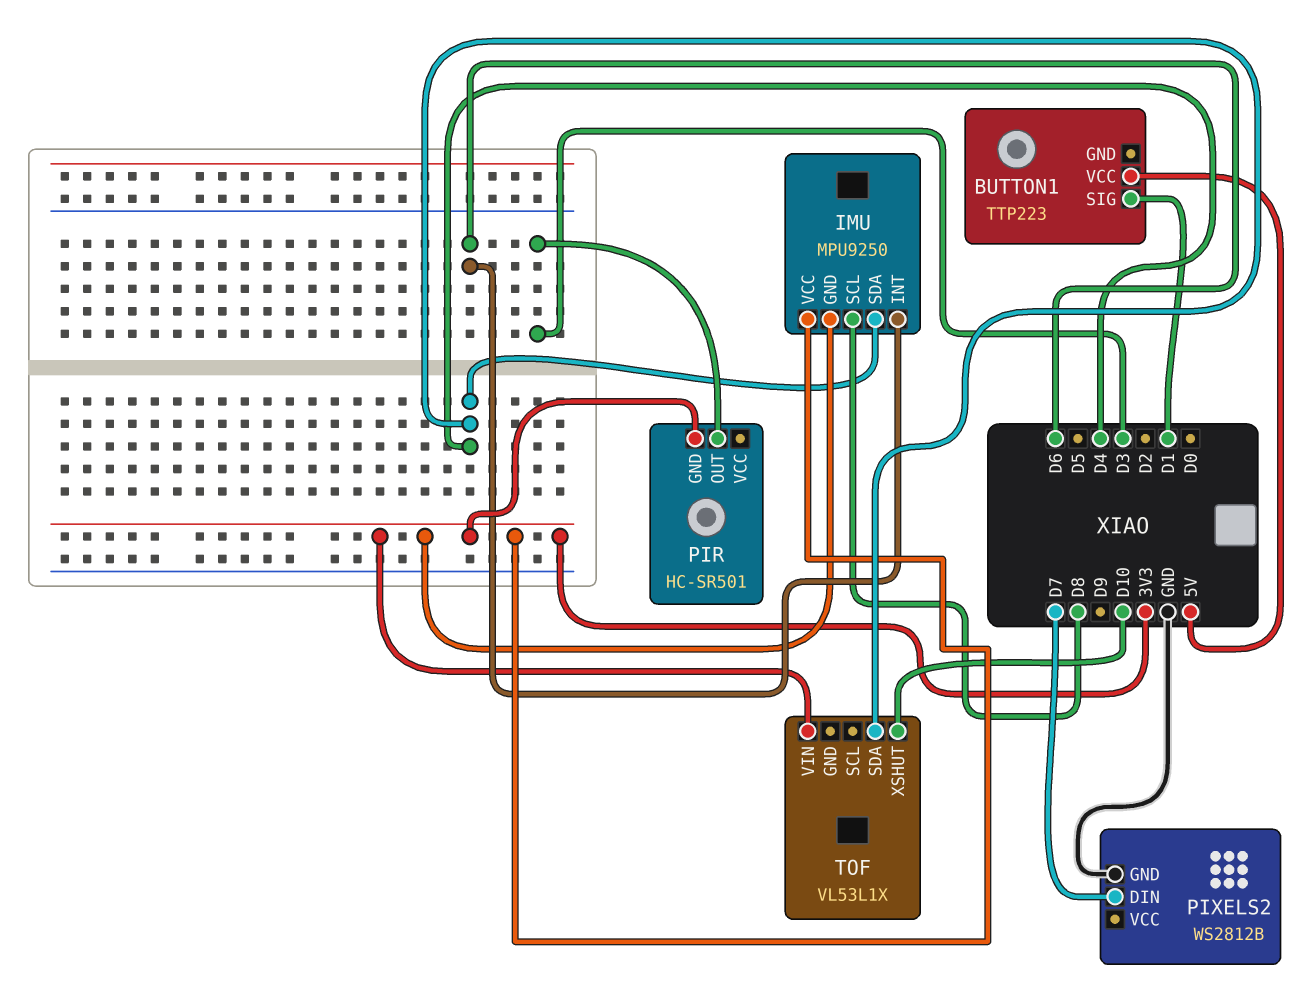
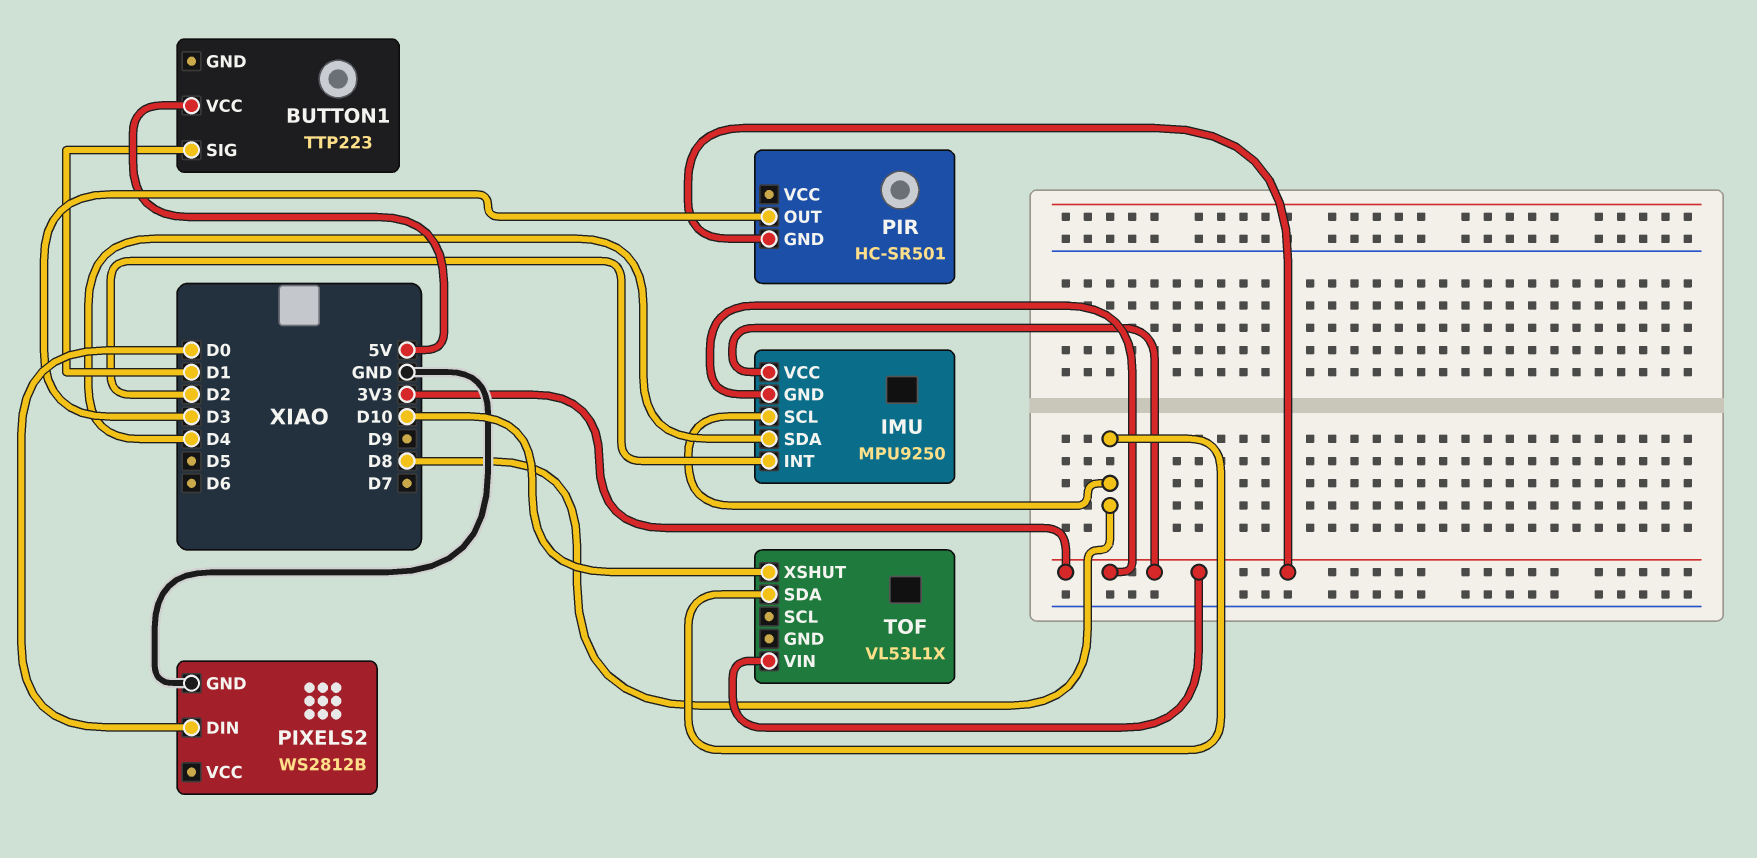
IMU pin INT: D6 -> D2
PIXELS2 pin DIN: D7 -> D0
TOF pin SDA: D4 -> D8

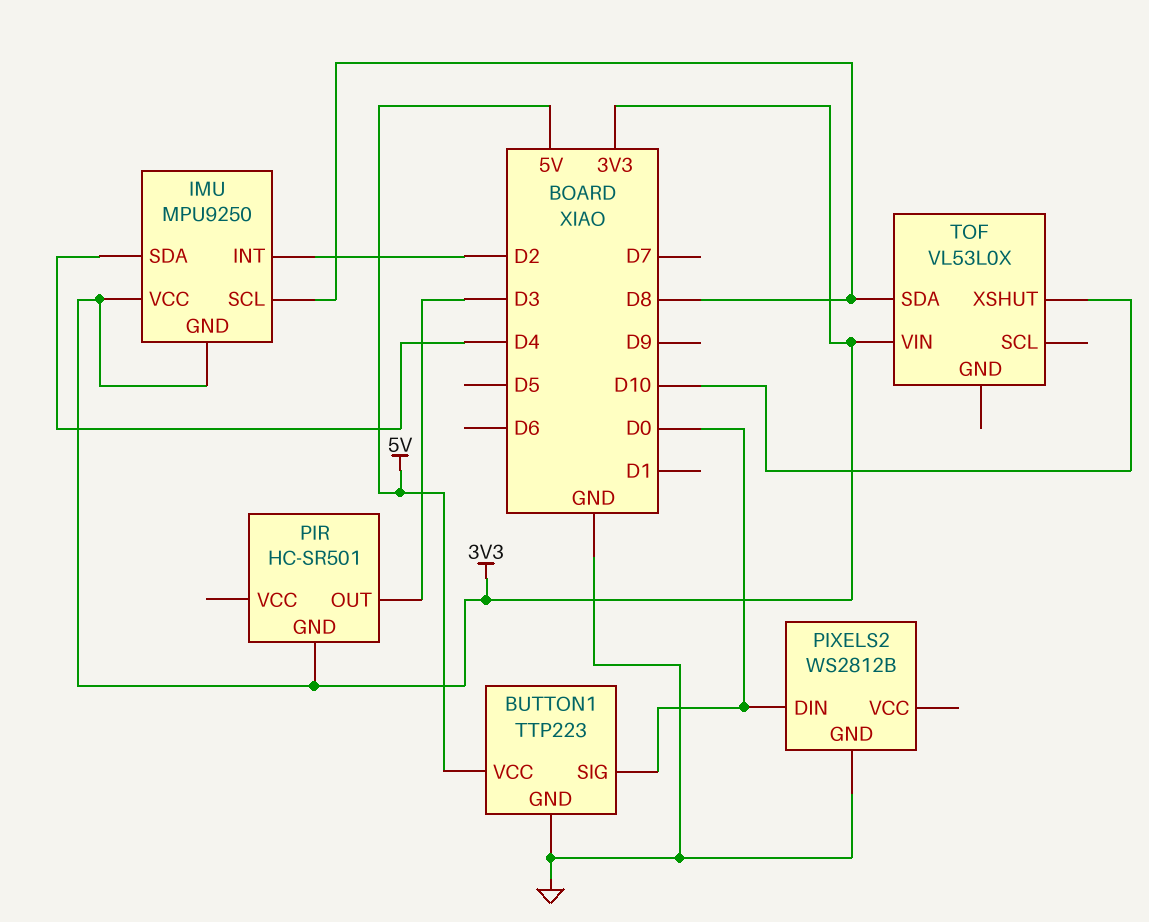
BUTTON1 pin GND: none -> GND
BUTTON1 pin SIG: D1 -> D0
TOF: VL53L1X -> VL53L0X

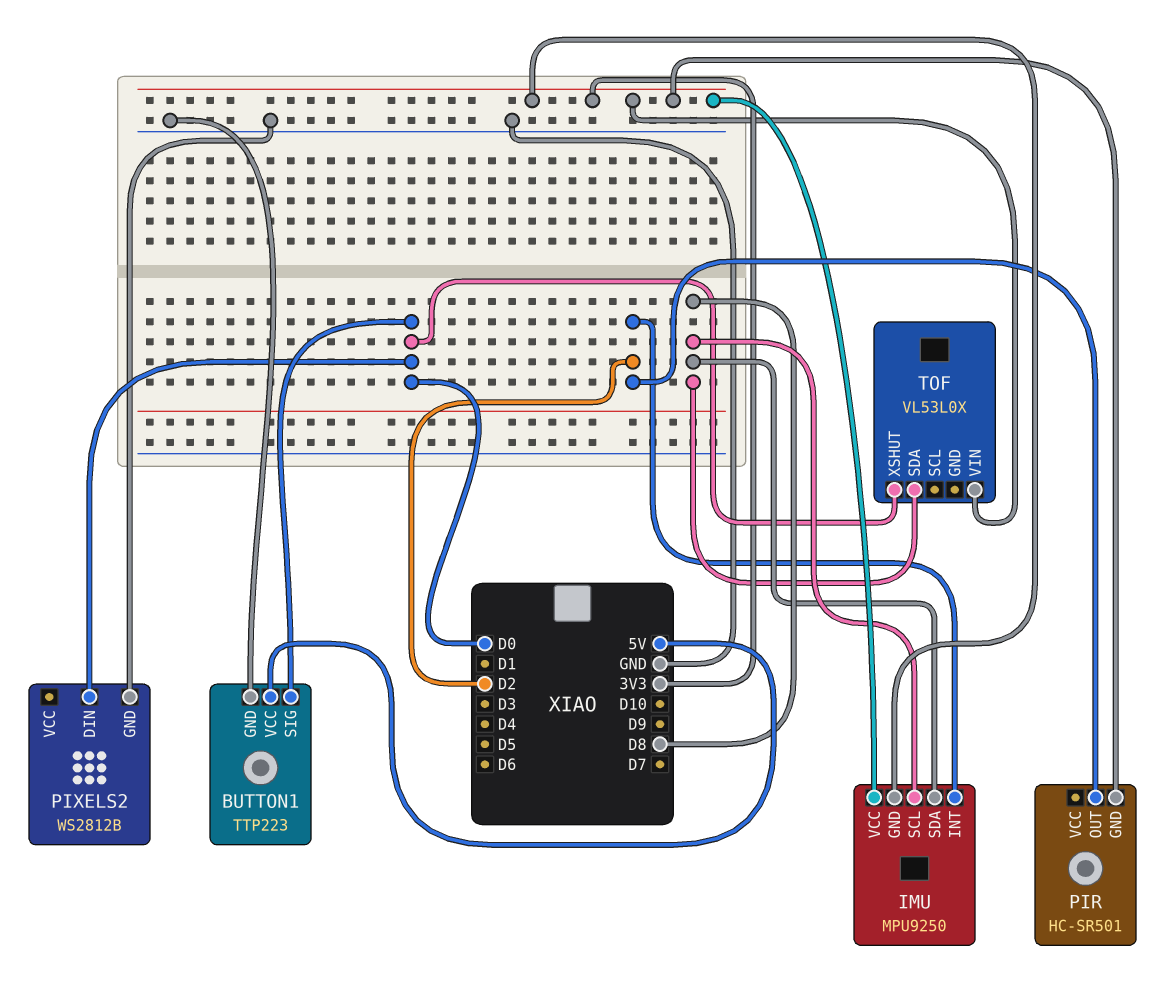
IMU pin SDA: D4 -> D8
PIR pin OUT: D3 -> D2
TOF pin XSHUT: D10 -> D0

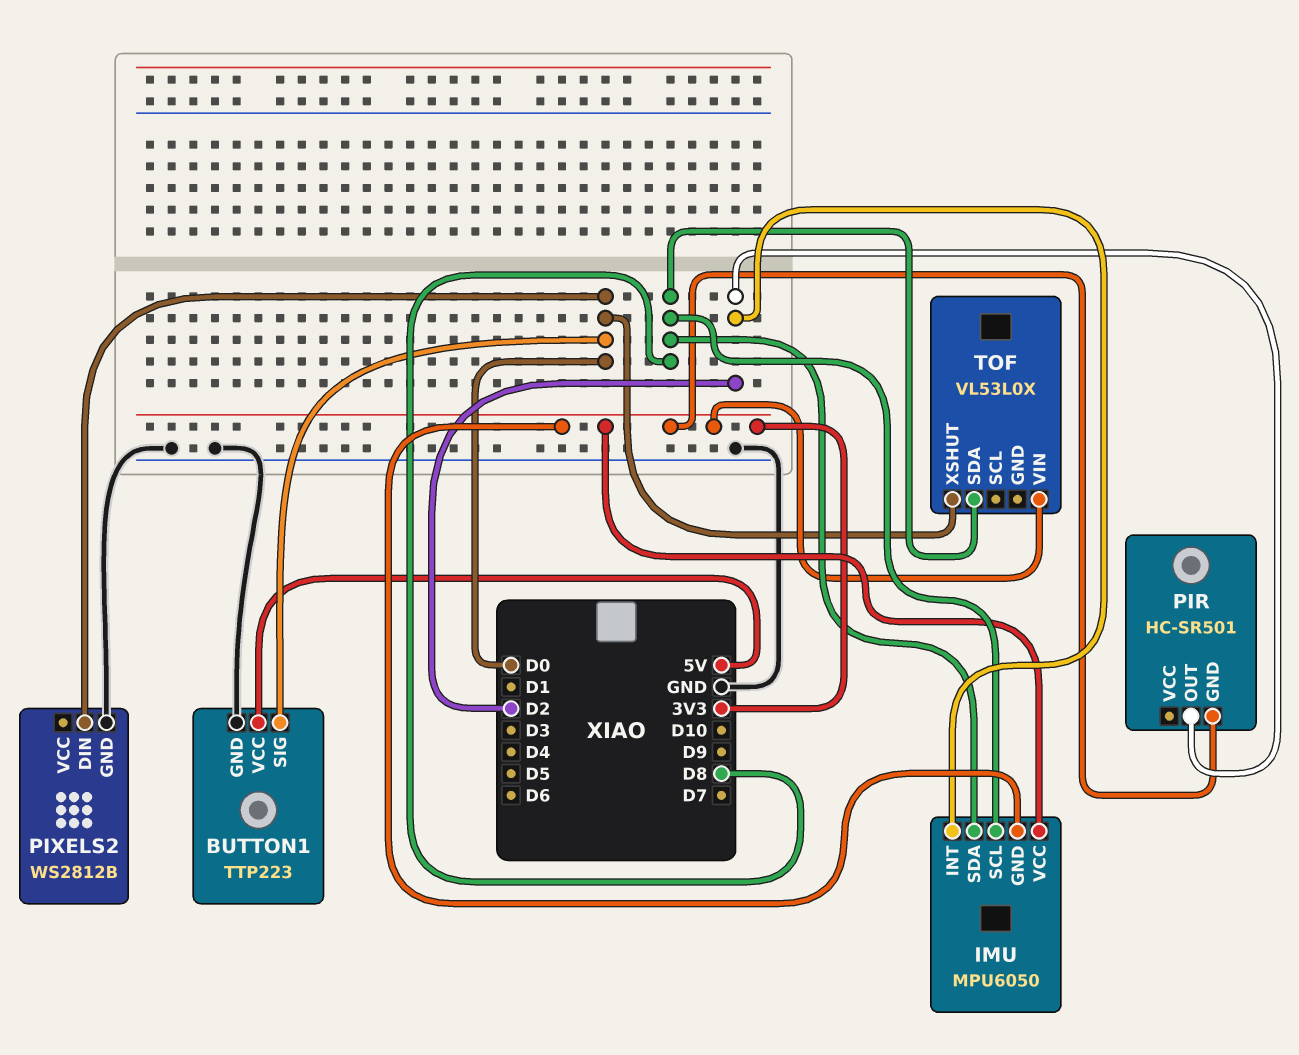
IMU: MPU9250 -> MPU6050

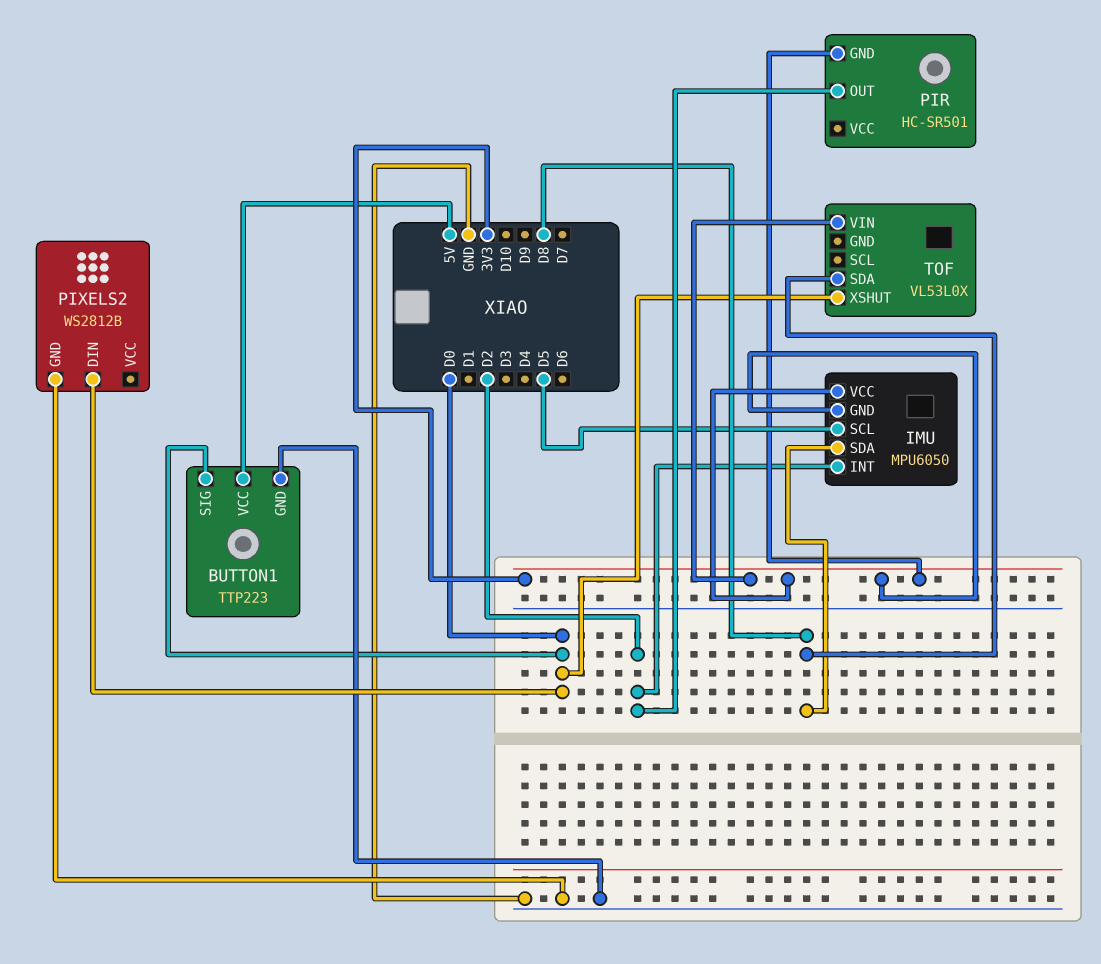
IMU pin SCL: D8 -> D5

